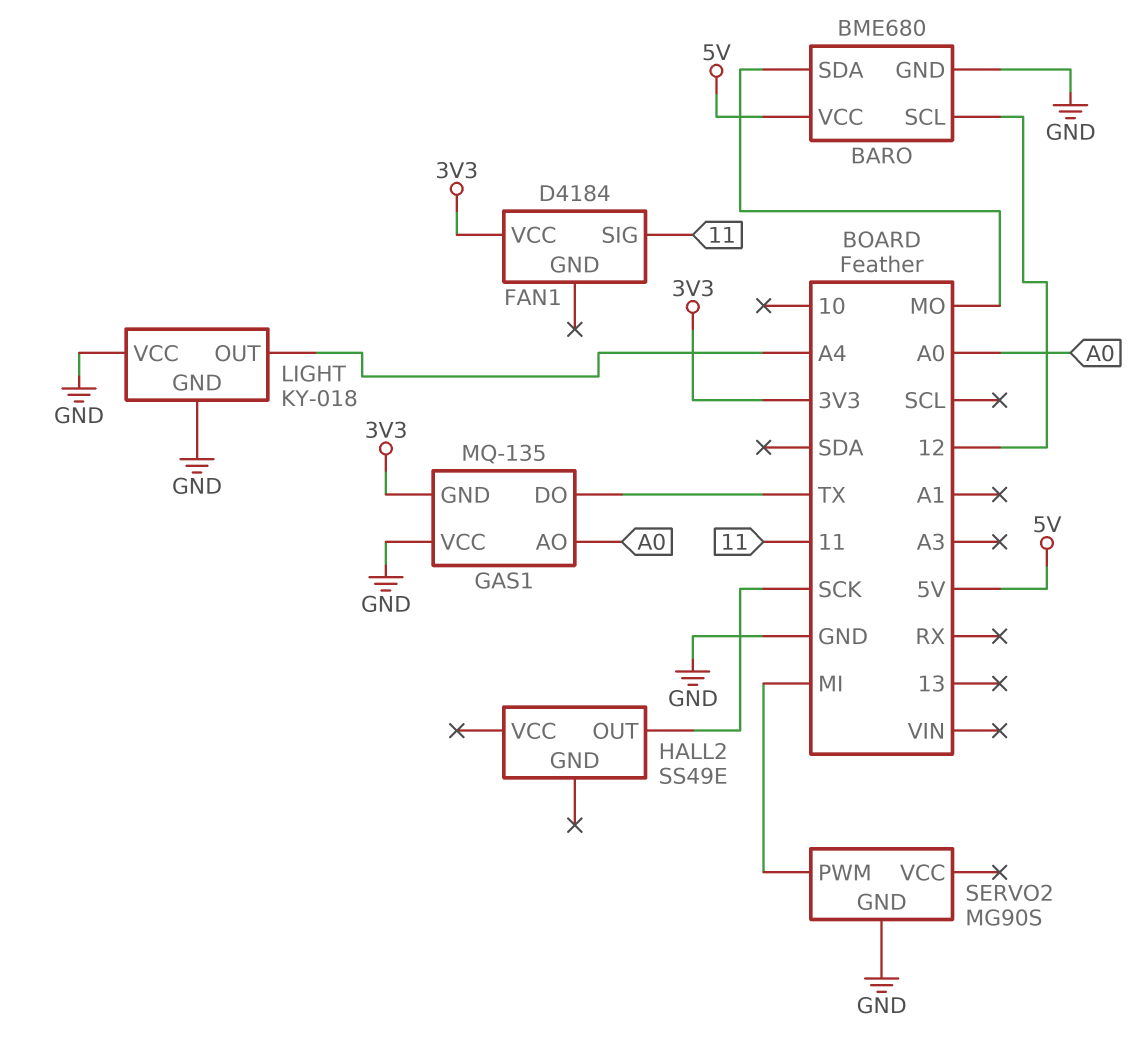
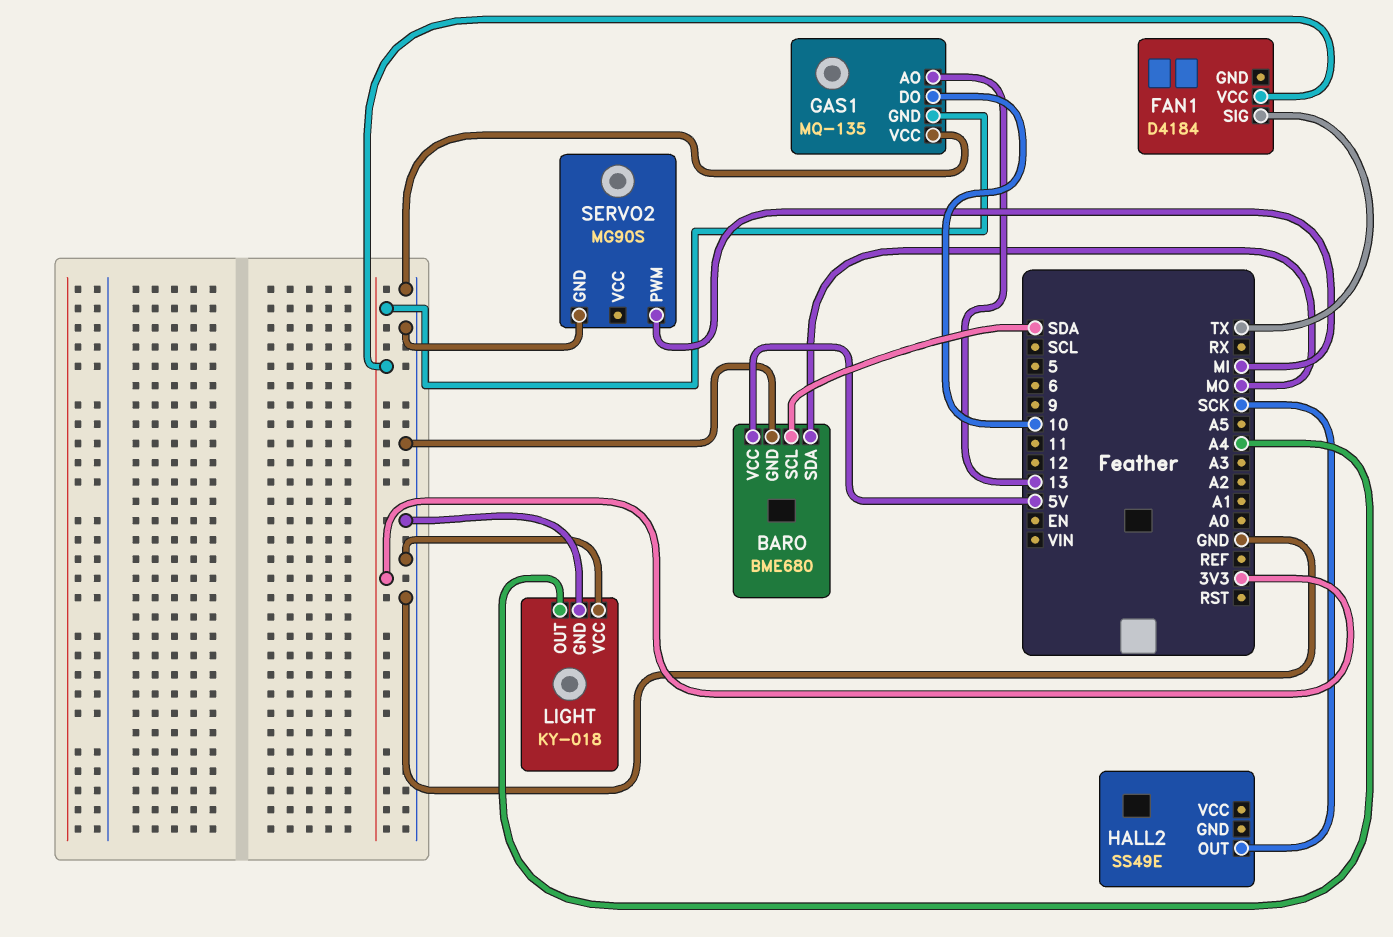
BARO pin SCL: 12 -> SDA
FAN1 pin SIG: 11 -> TX
GAS1 pin AO: A0 -> 13
GAS1 pin DO: TX -> 10

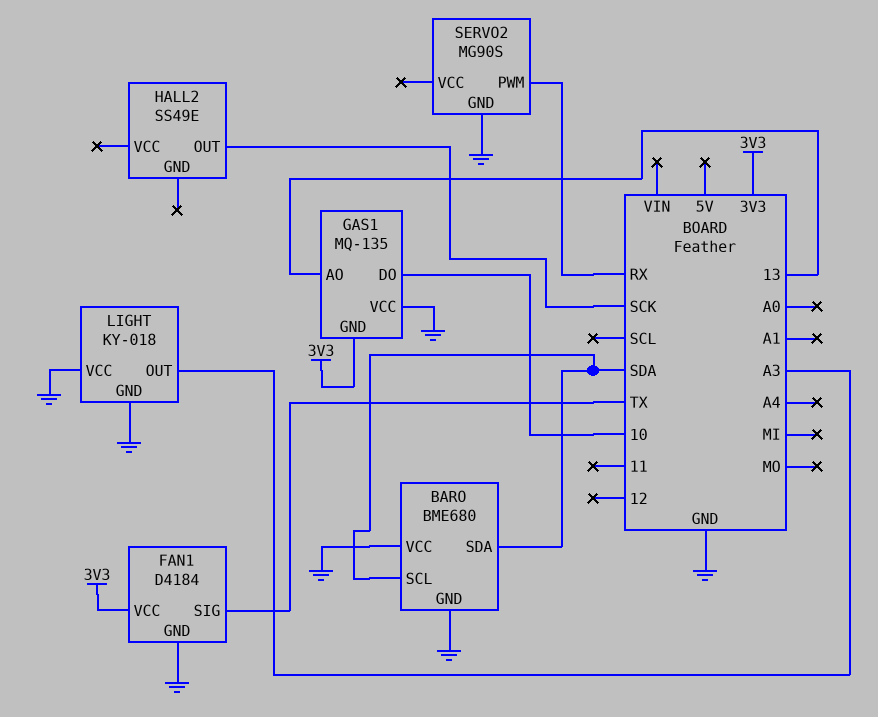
BARO pin SDA: MO -> SDA
BARO pin VCC: 5V -> GND
FAN1 pin GND: none -> GND
LIGHT pin OUT: A4 -> A3
SERVO2 pin PWM: MI -> RX

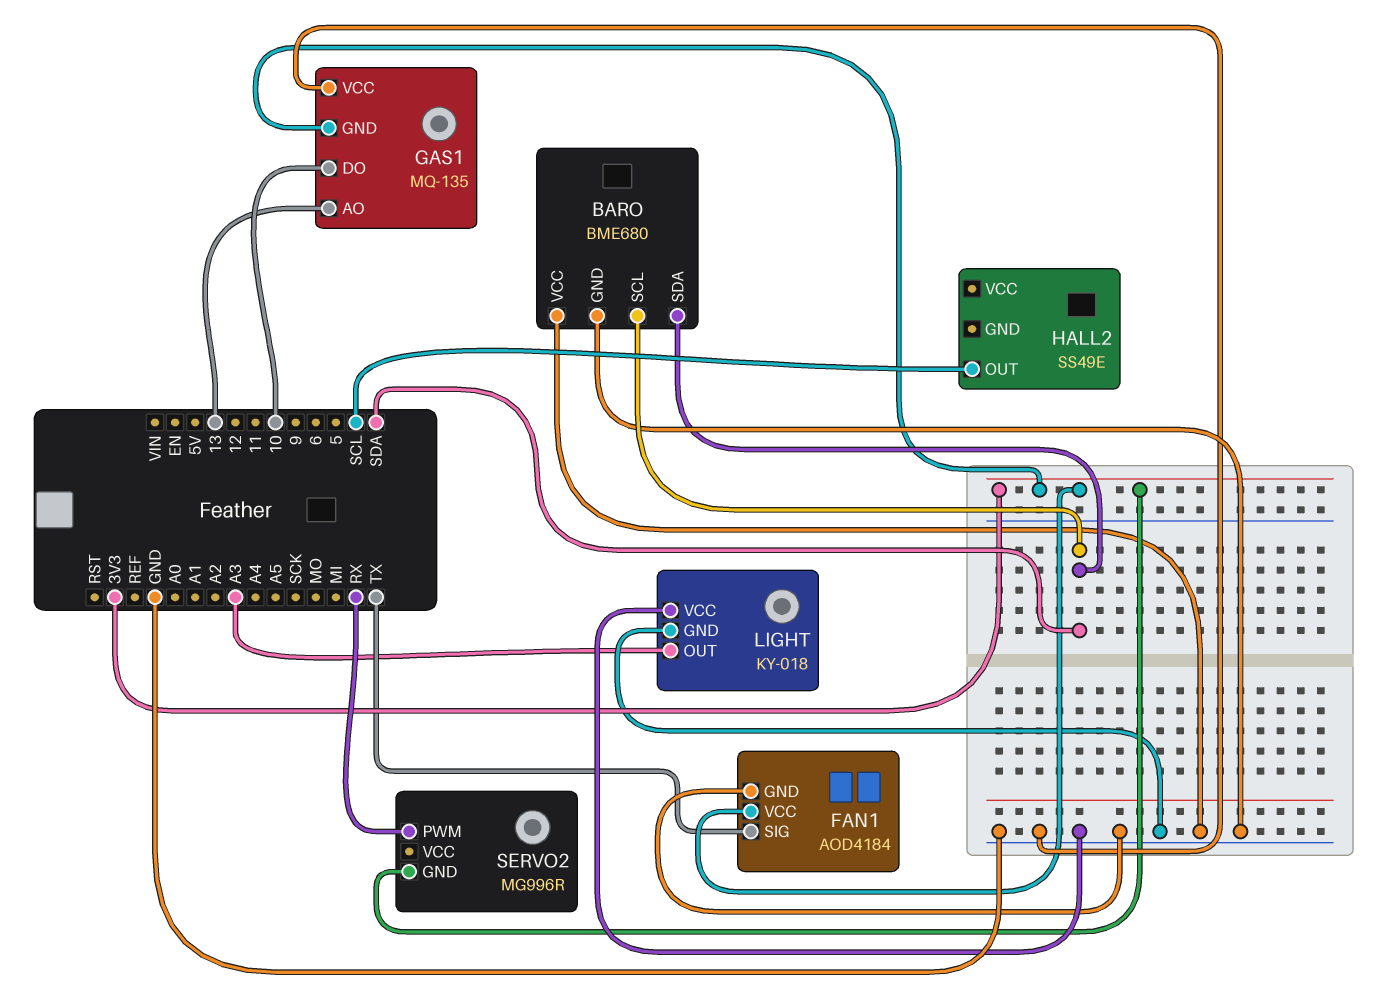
FAN1: D4184 -> AOD4184
HALL2 pin OUT: SCK -> SCL
SERVO2: MG90S -> MG996R
SERVO2 pin GND: GND -> 3V3

